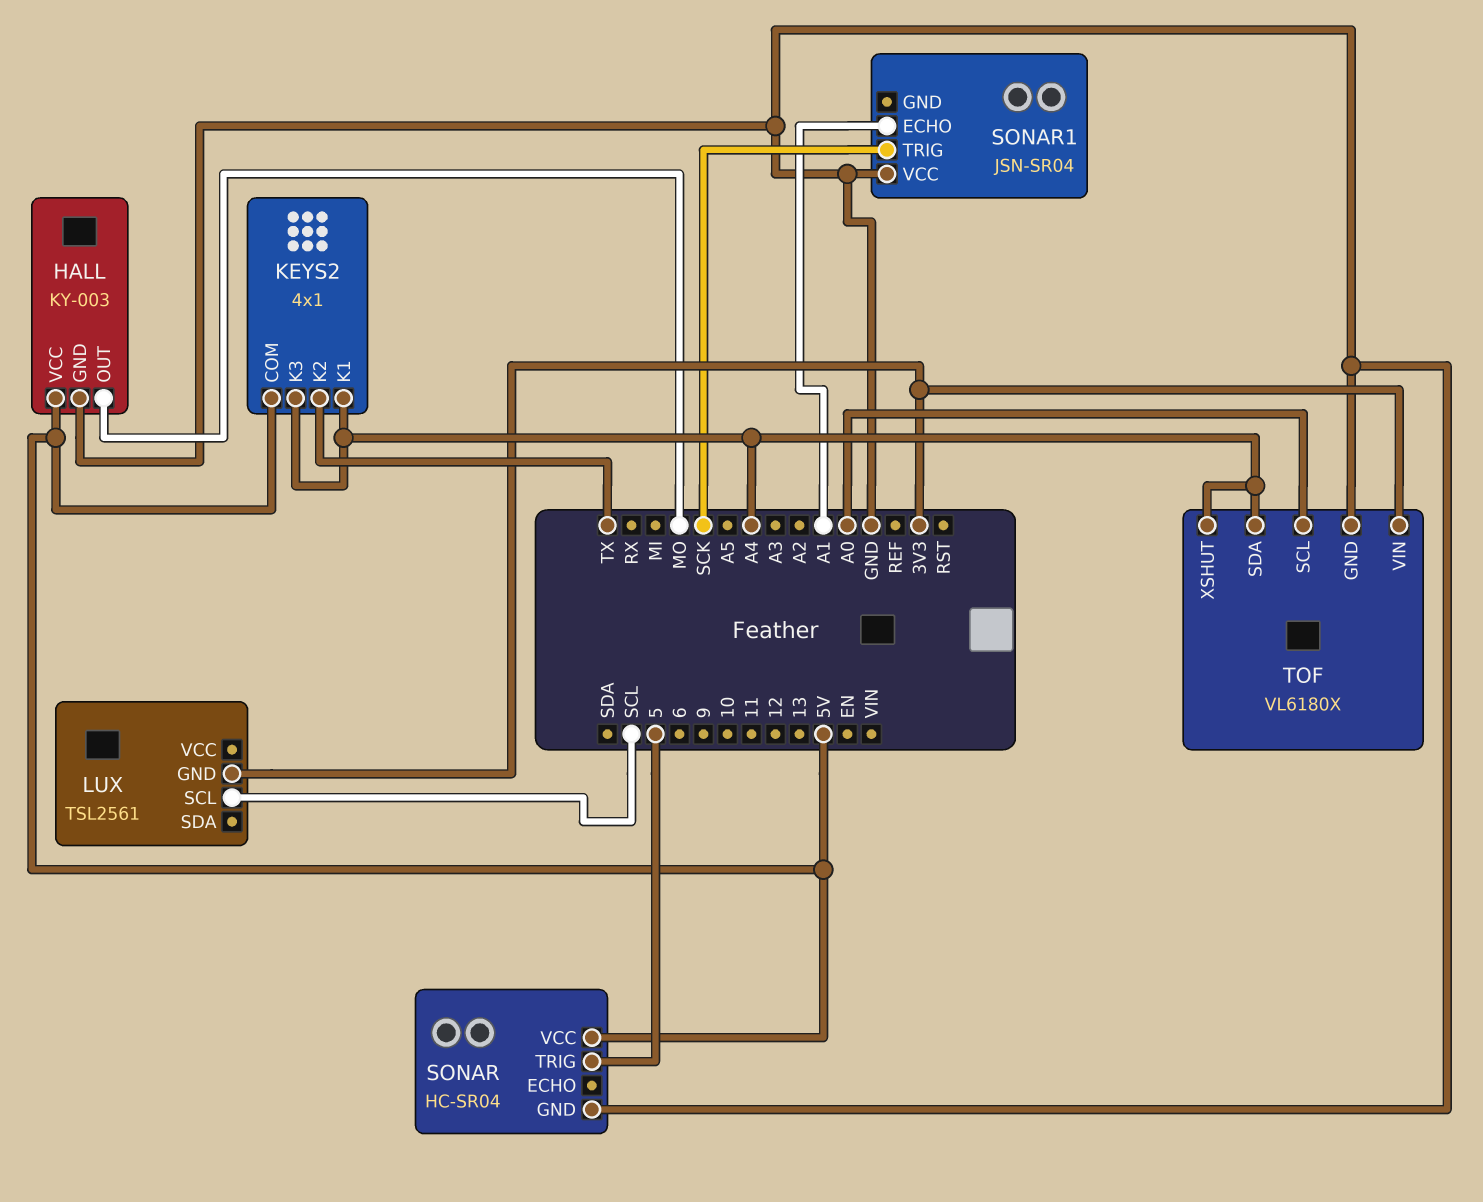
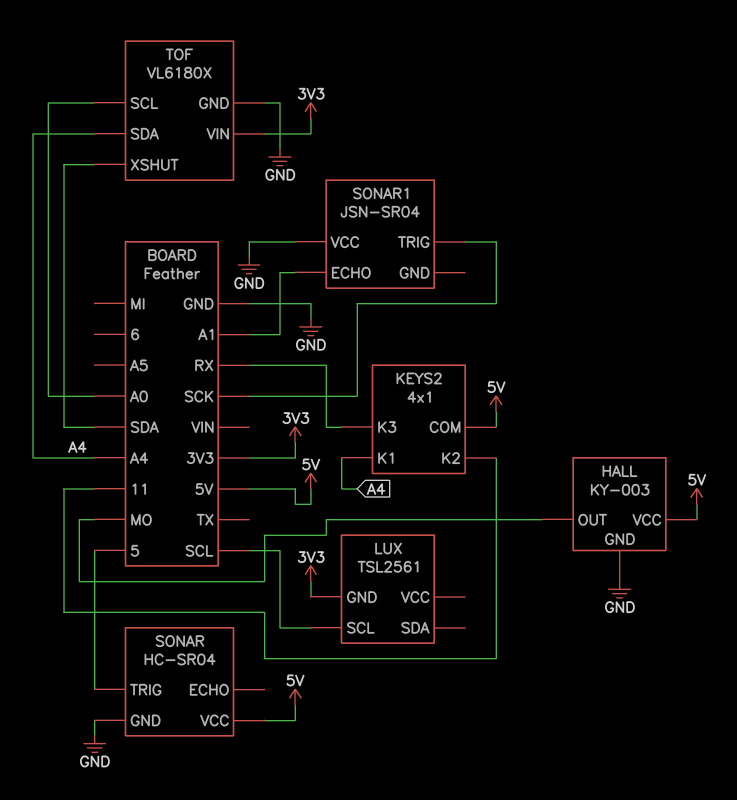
KEYS2 pin K2: TX -> 11
KEYS2 pin K3: A4 -> RX
TOF pin XSHUT: A4 -> SDA

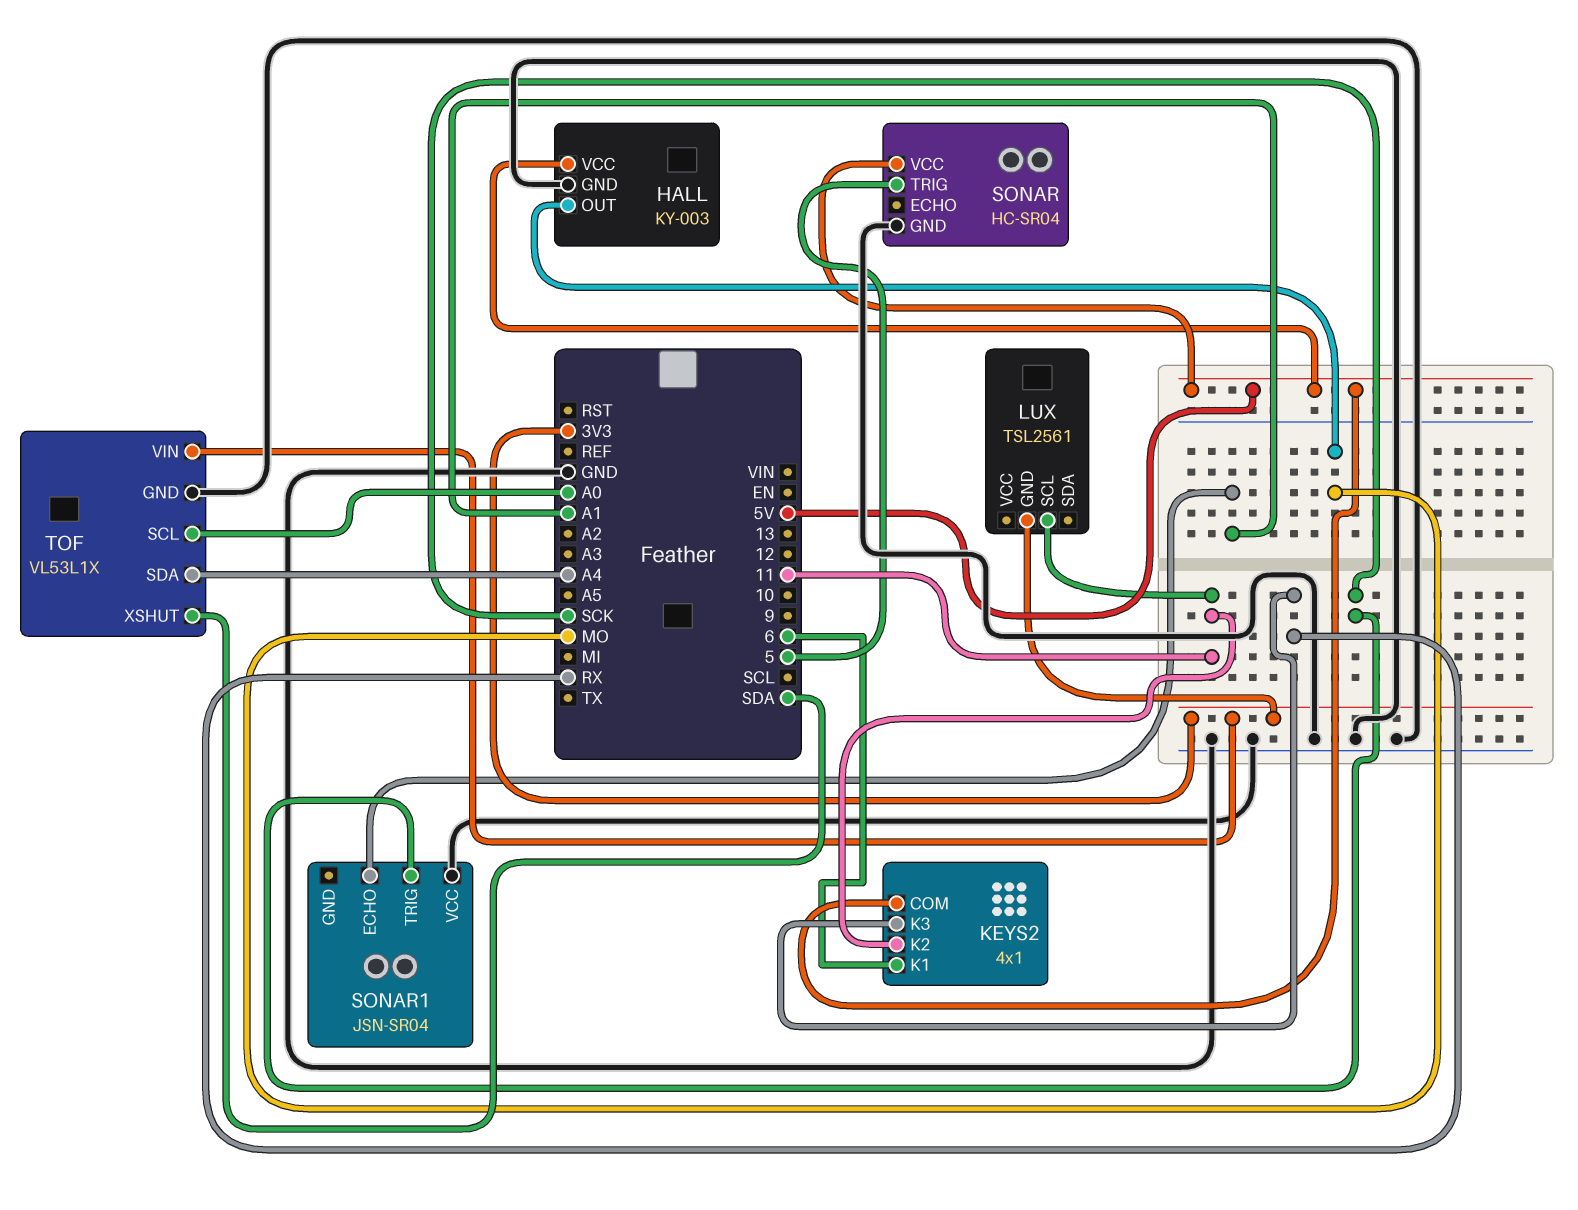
KEYS2 pin K1: A4 -> 6
LUX pin SCL: SCL -> 11
TOF: VL6180X -> VL53L1X

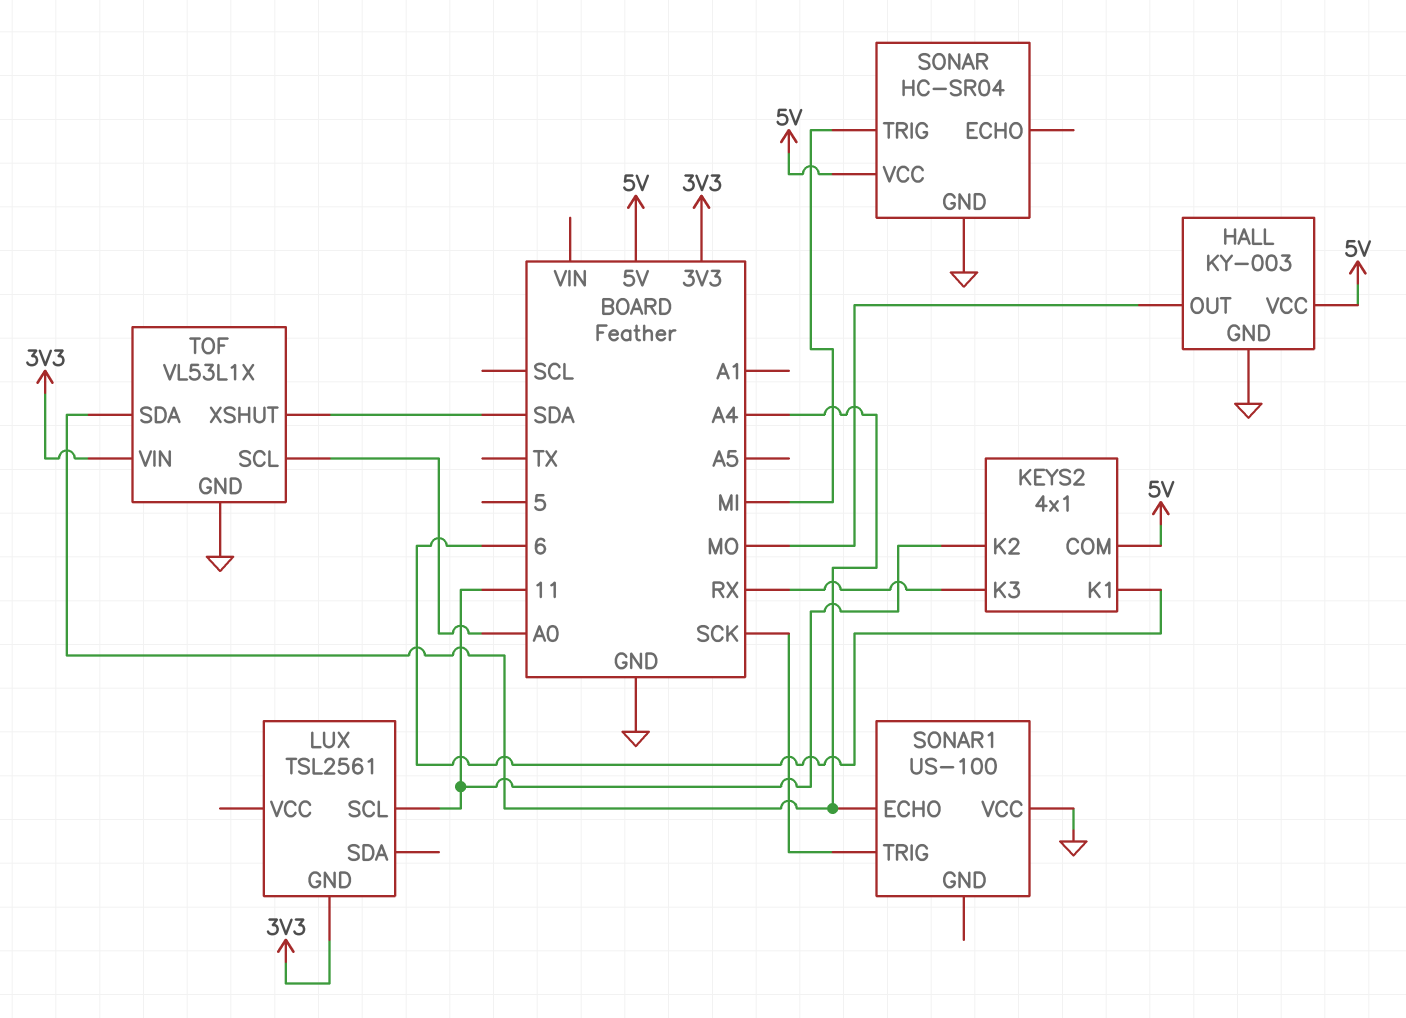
SONAR pin TRIG: 5 -> MI
SONAR1: JSN-SR04 -> US-100
SONAR1 pin ECHO: A1 -> A4

